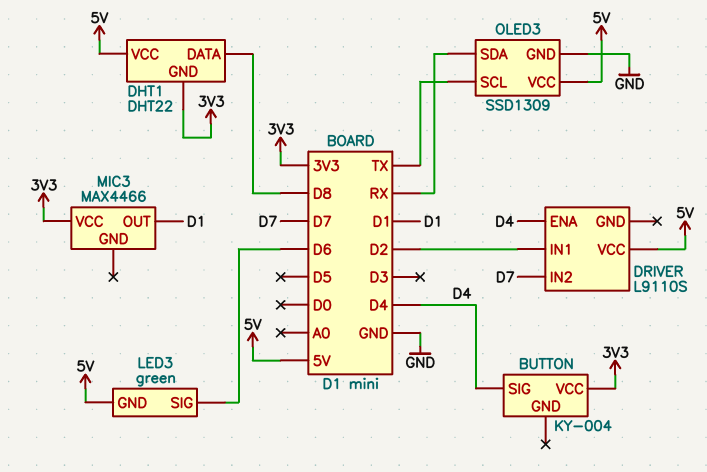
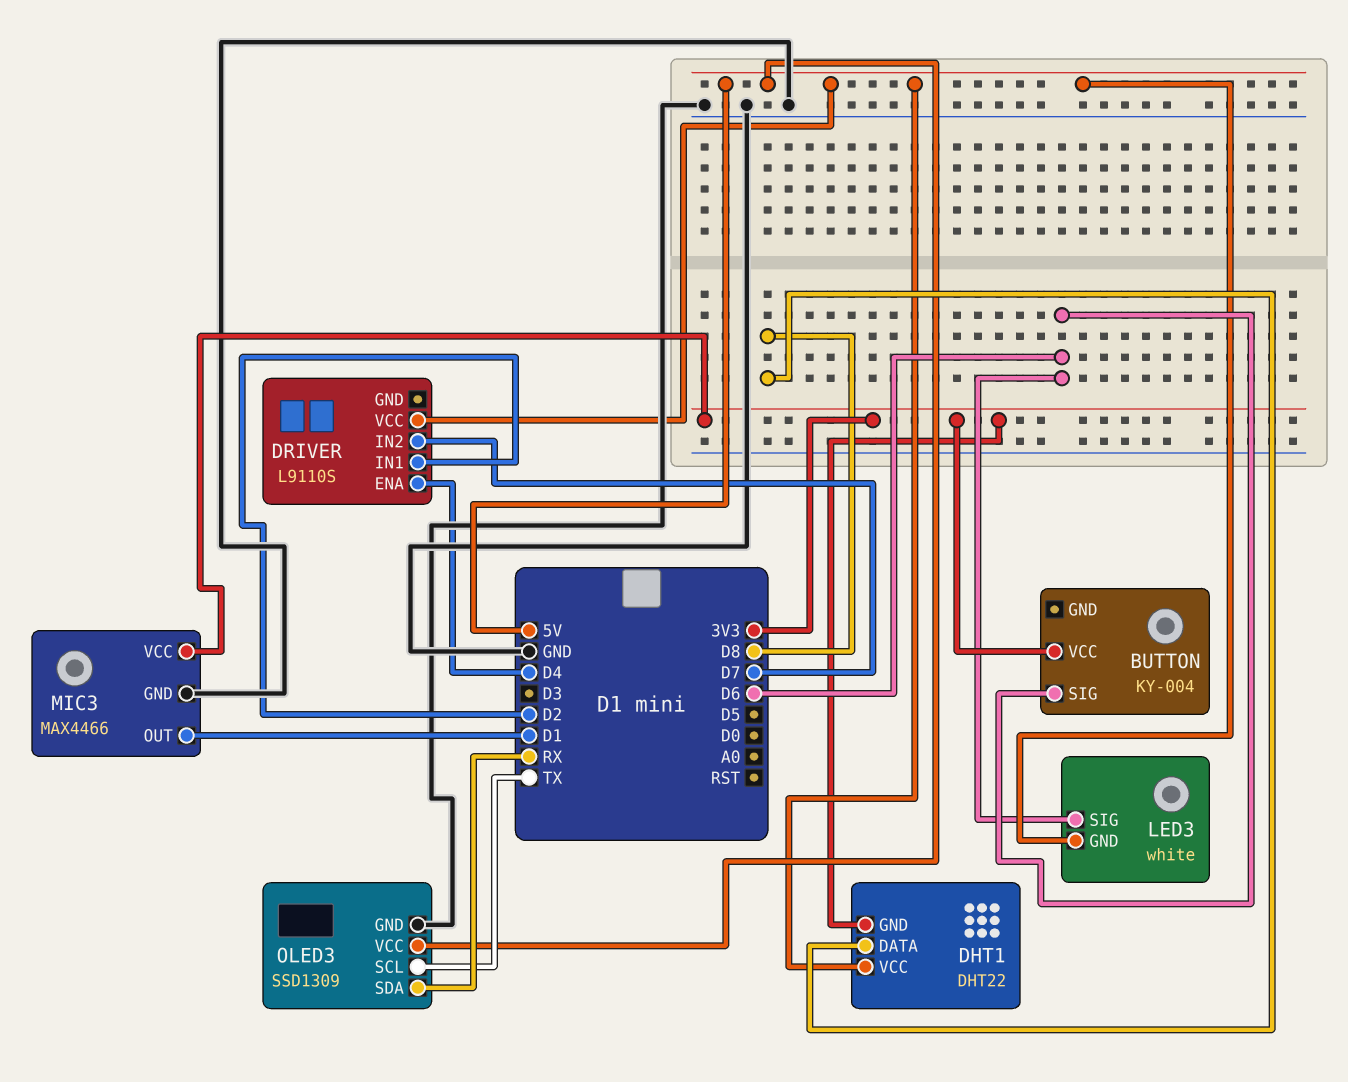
BUTTON pin SIG: D4 -> D6
LED3: green -> white
MIC3 pin GND: none -> GND

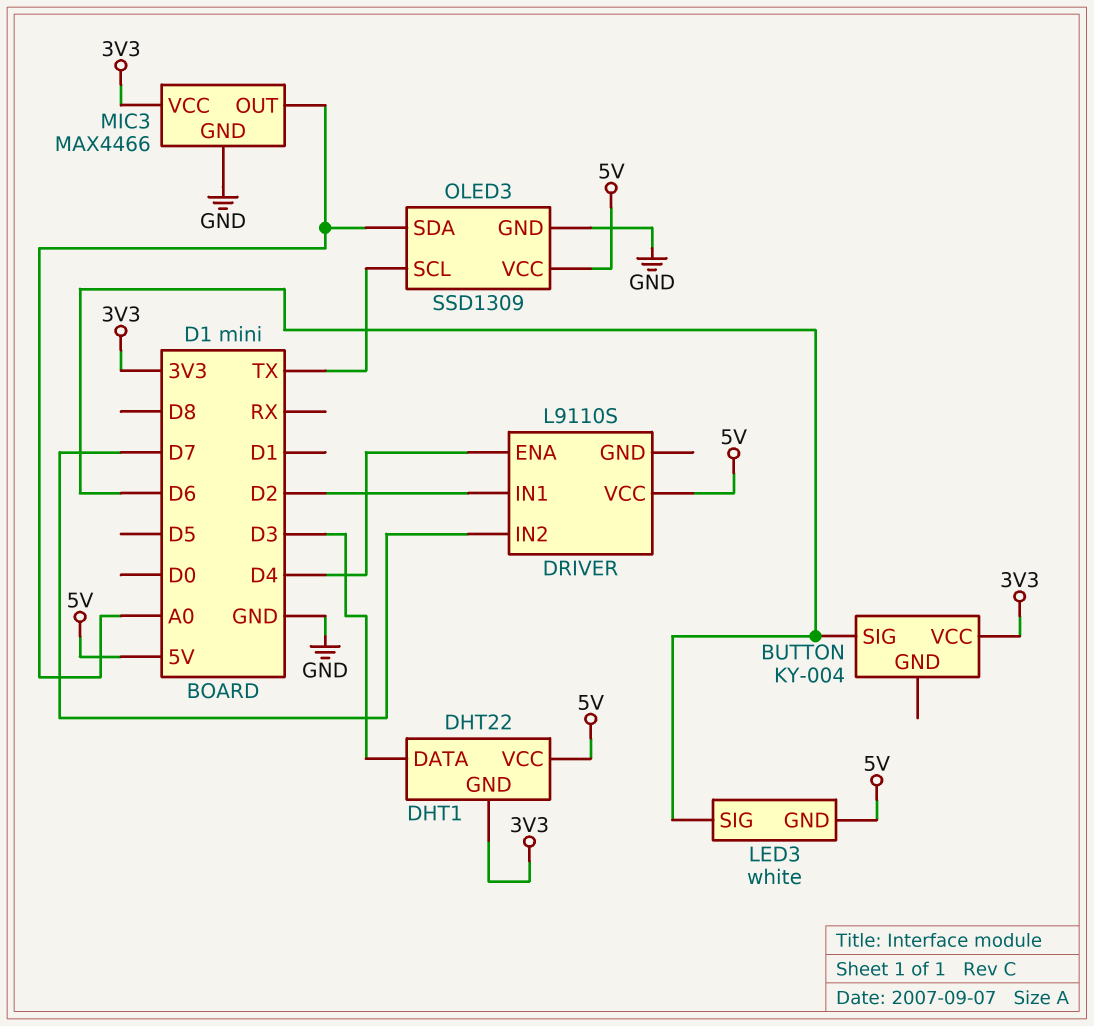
DHT1 pin DATA: D8 -> D3
MIC3 pin OUT: D1 -> A0
OLED3 pin SDA: RX -> A0

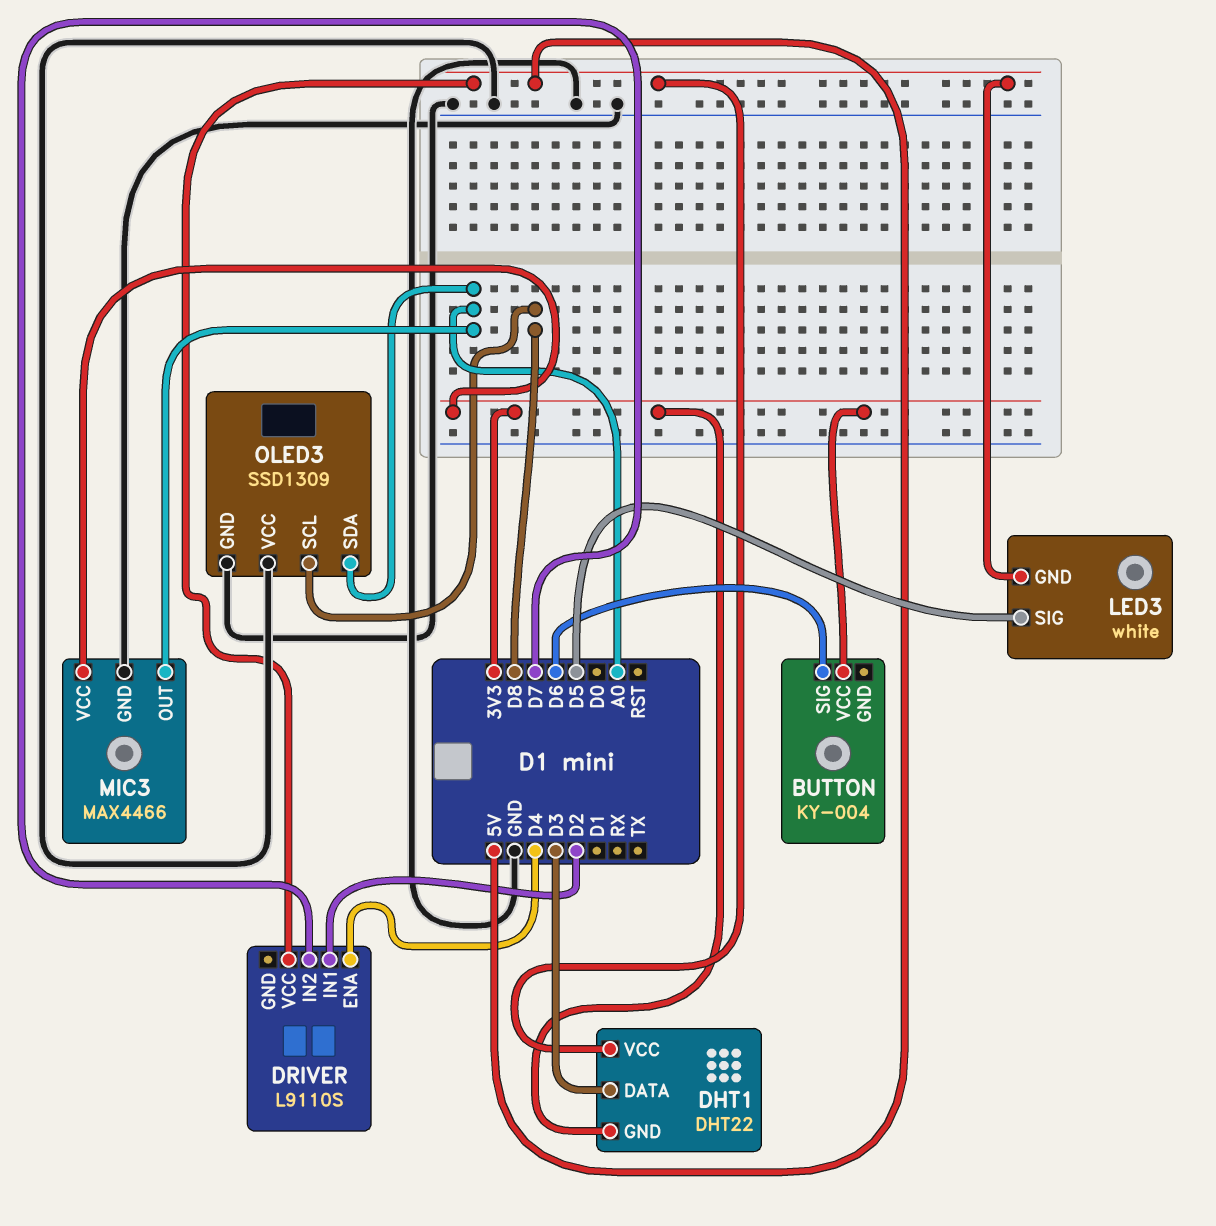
LED3 pin SIG: D6 -> D5
OLED3 pin SCL: TX -> D8
OLED3 pin VCC: 5V -> GND

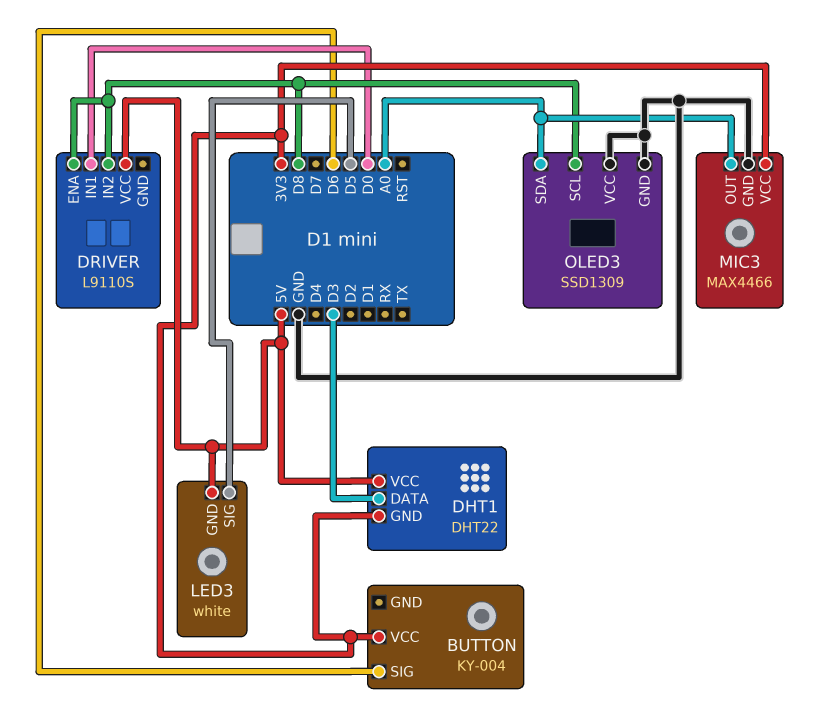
DRIVER pin ENA: D4 -> D8
DRIVER pin IN1: D2 -> D0
DRIVER pin IN2: D7 -> D8

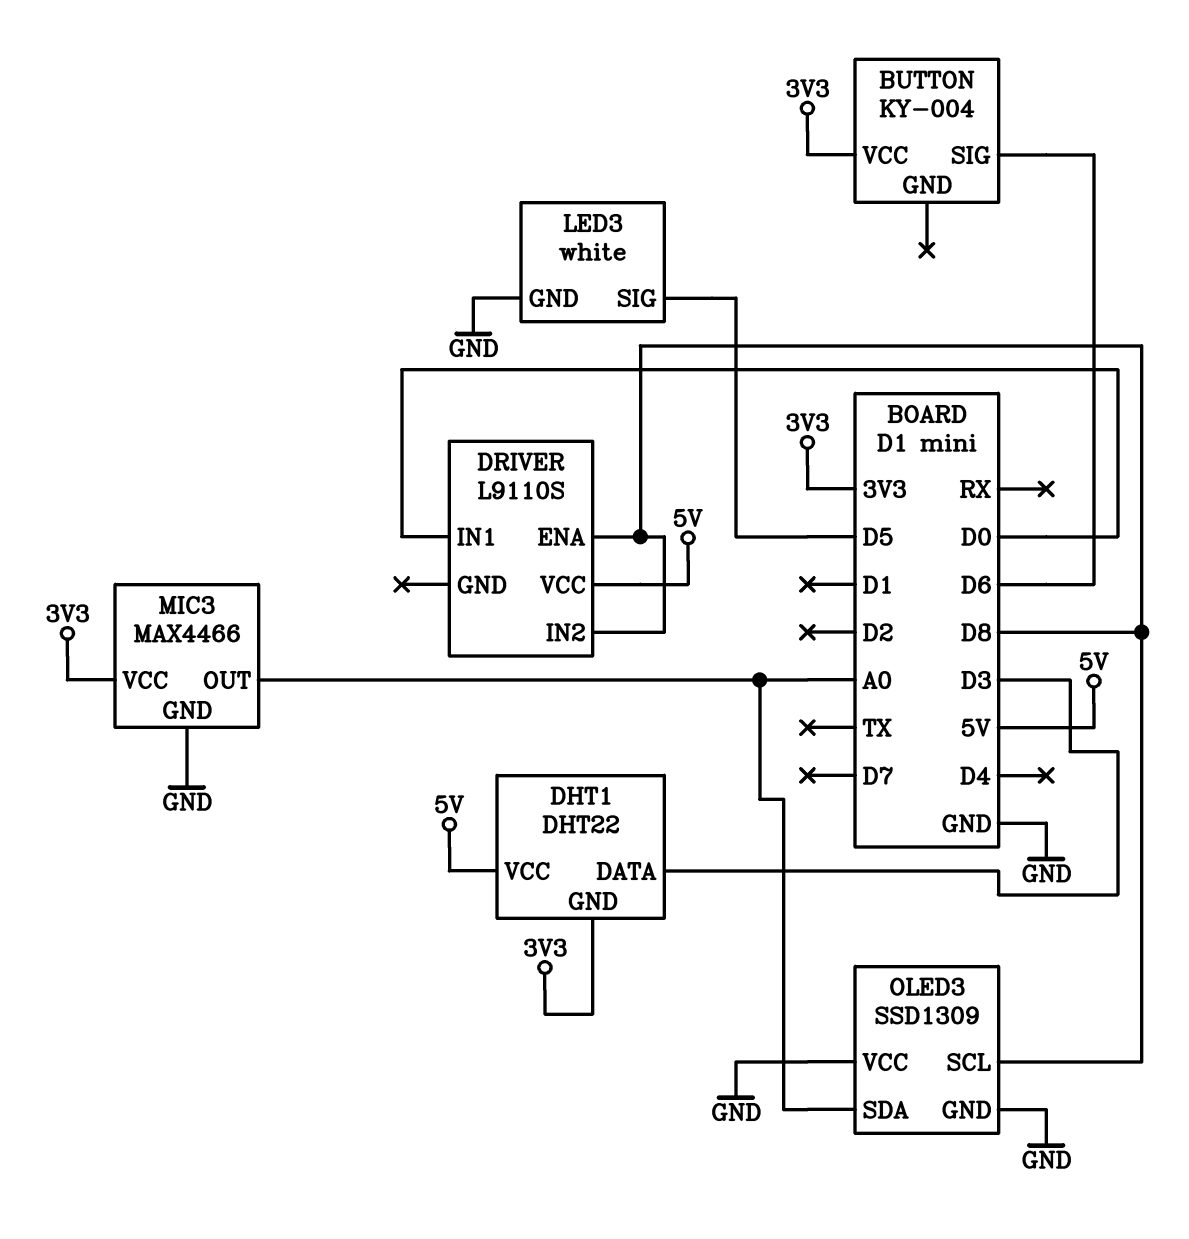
LED3 pin GND: 5V -> GND

